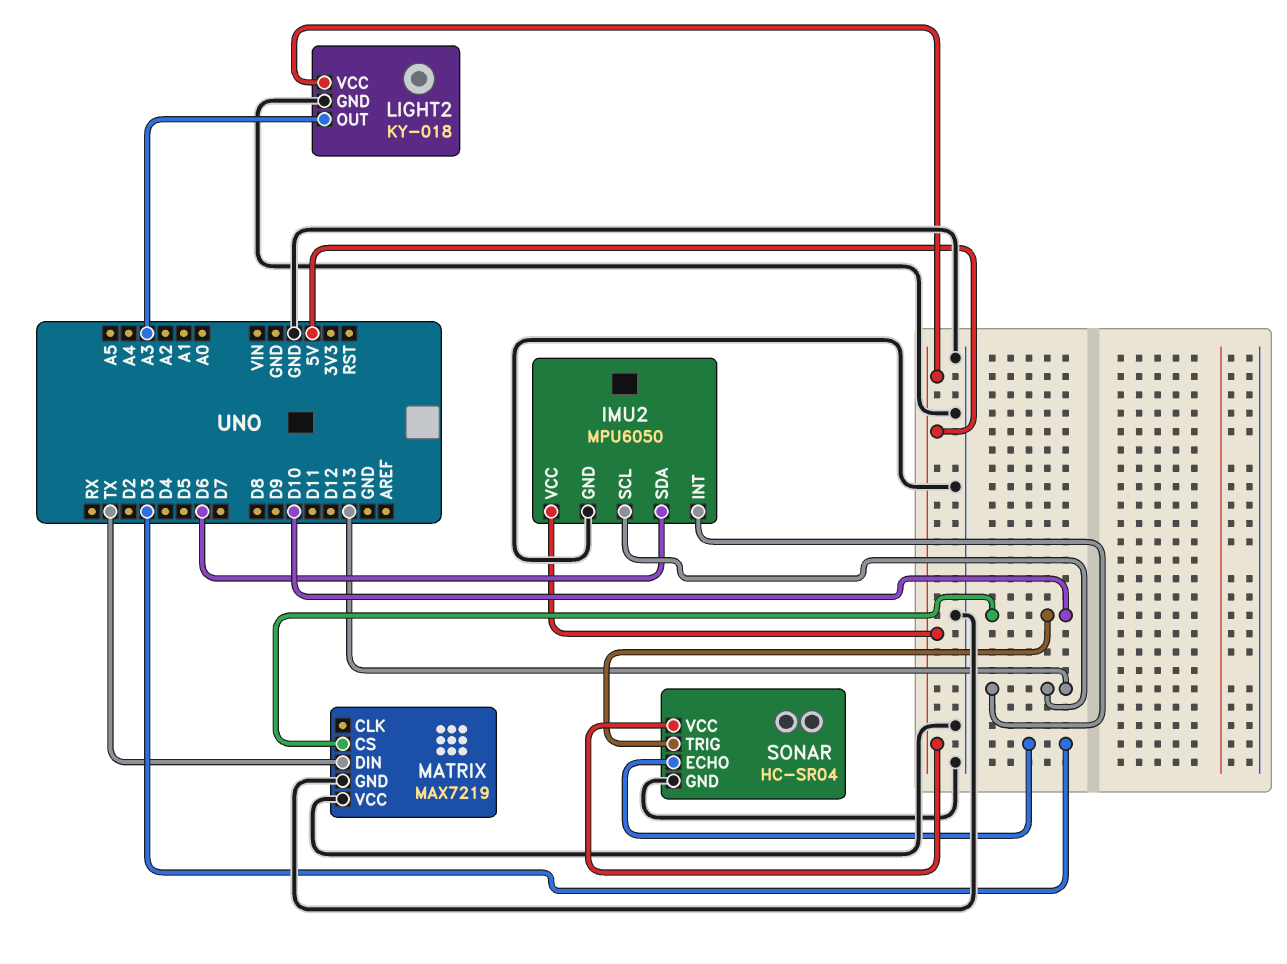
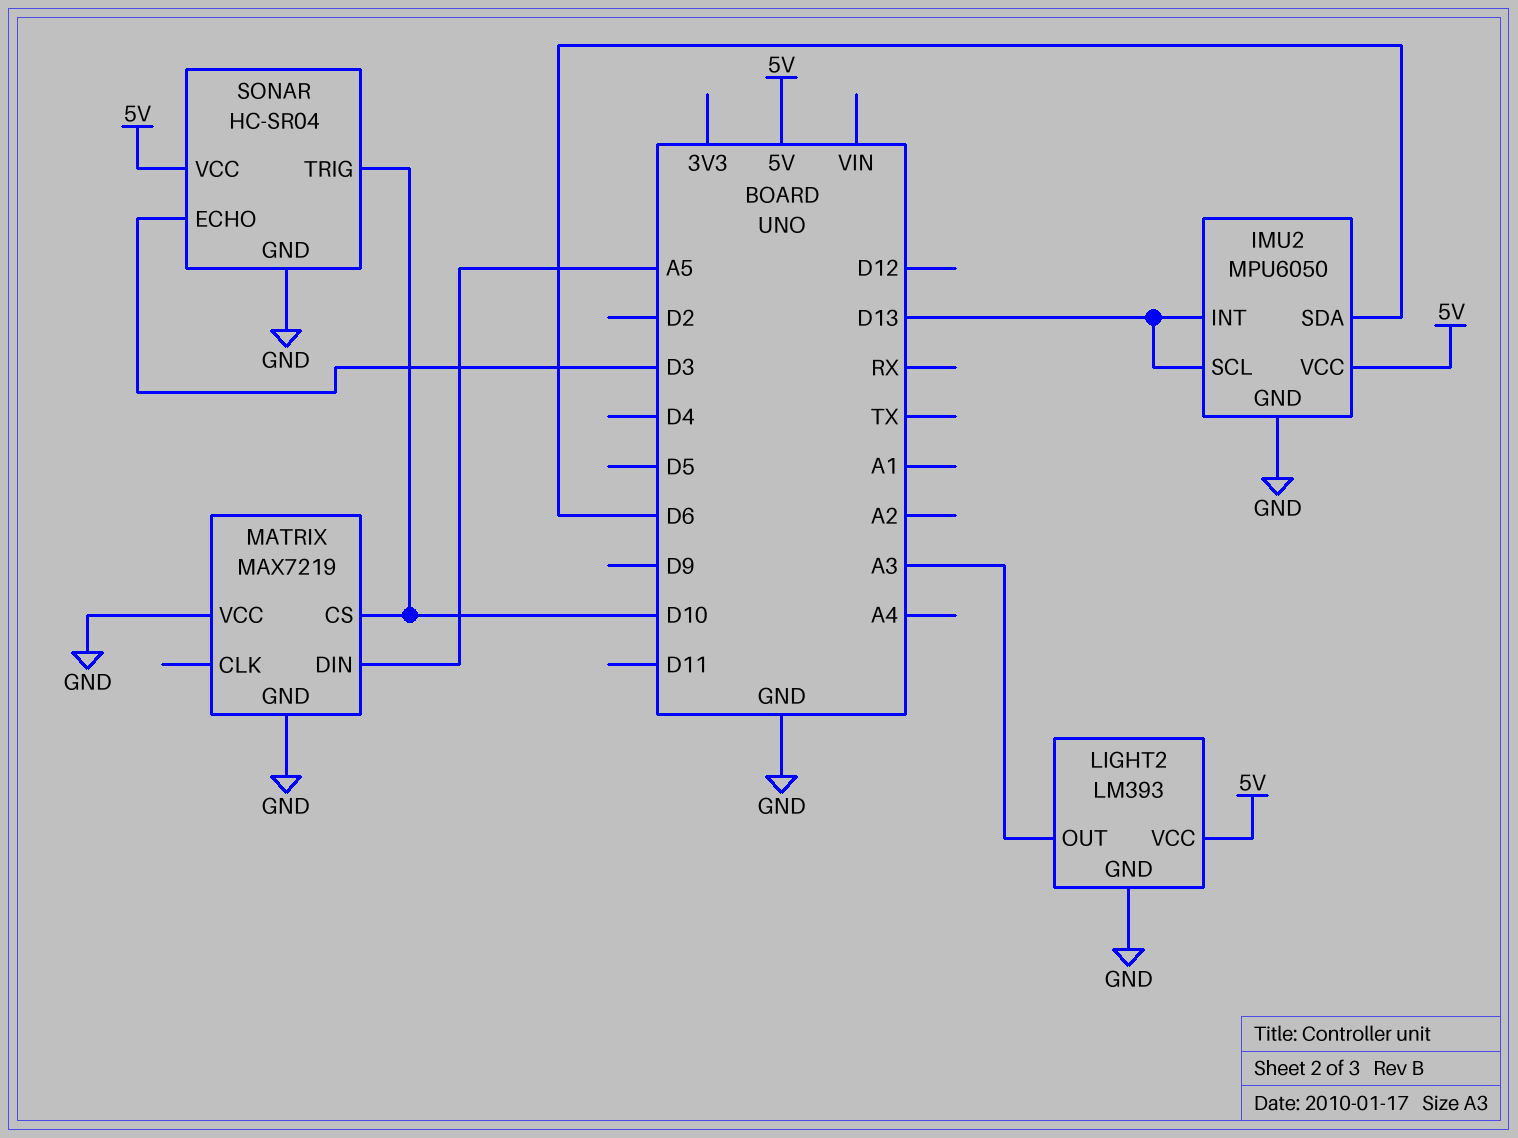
LIGHT2: KY-018 -> LM393
MATRIX pin DIN: TX -> A5

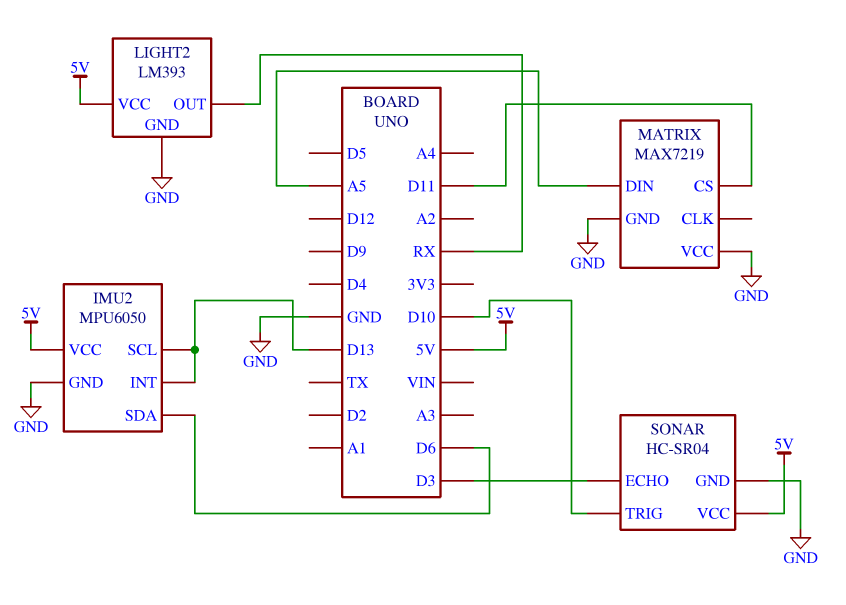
LIGHT2 pin OUT: A3 -> RX
MATRIX pin CS: D10 -> D11

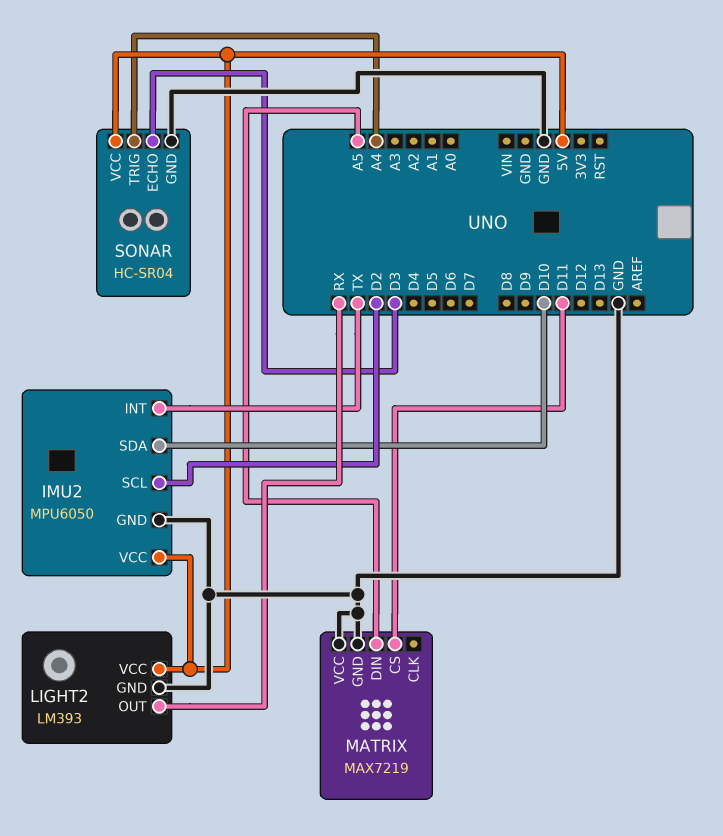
IMU2 pin INT: D13 -> TX
IMU2 pin SCL: D13 -> D2
IMU2 pin SDA: D6 -> D10
SONAR pin TRIG: D10 -> A4

